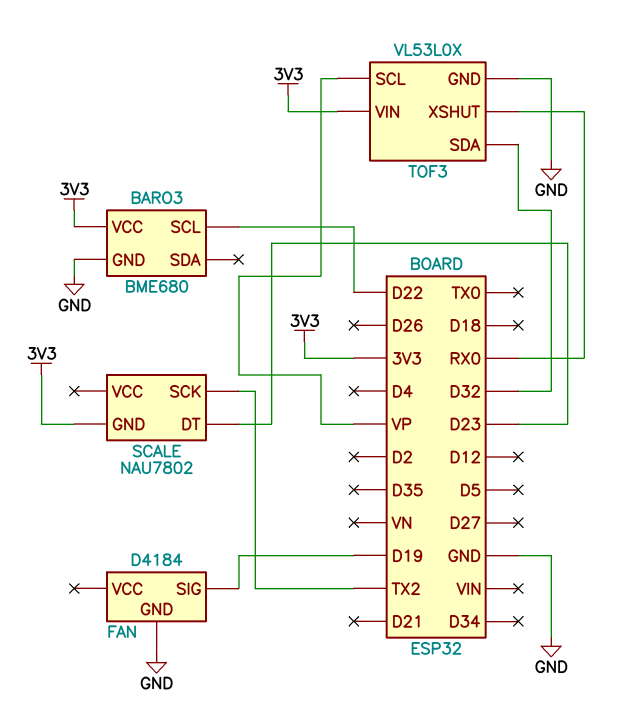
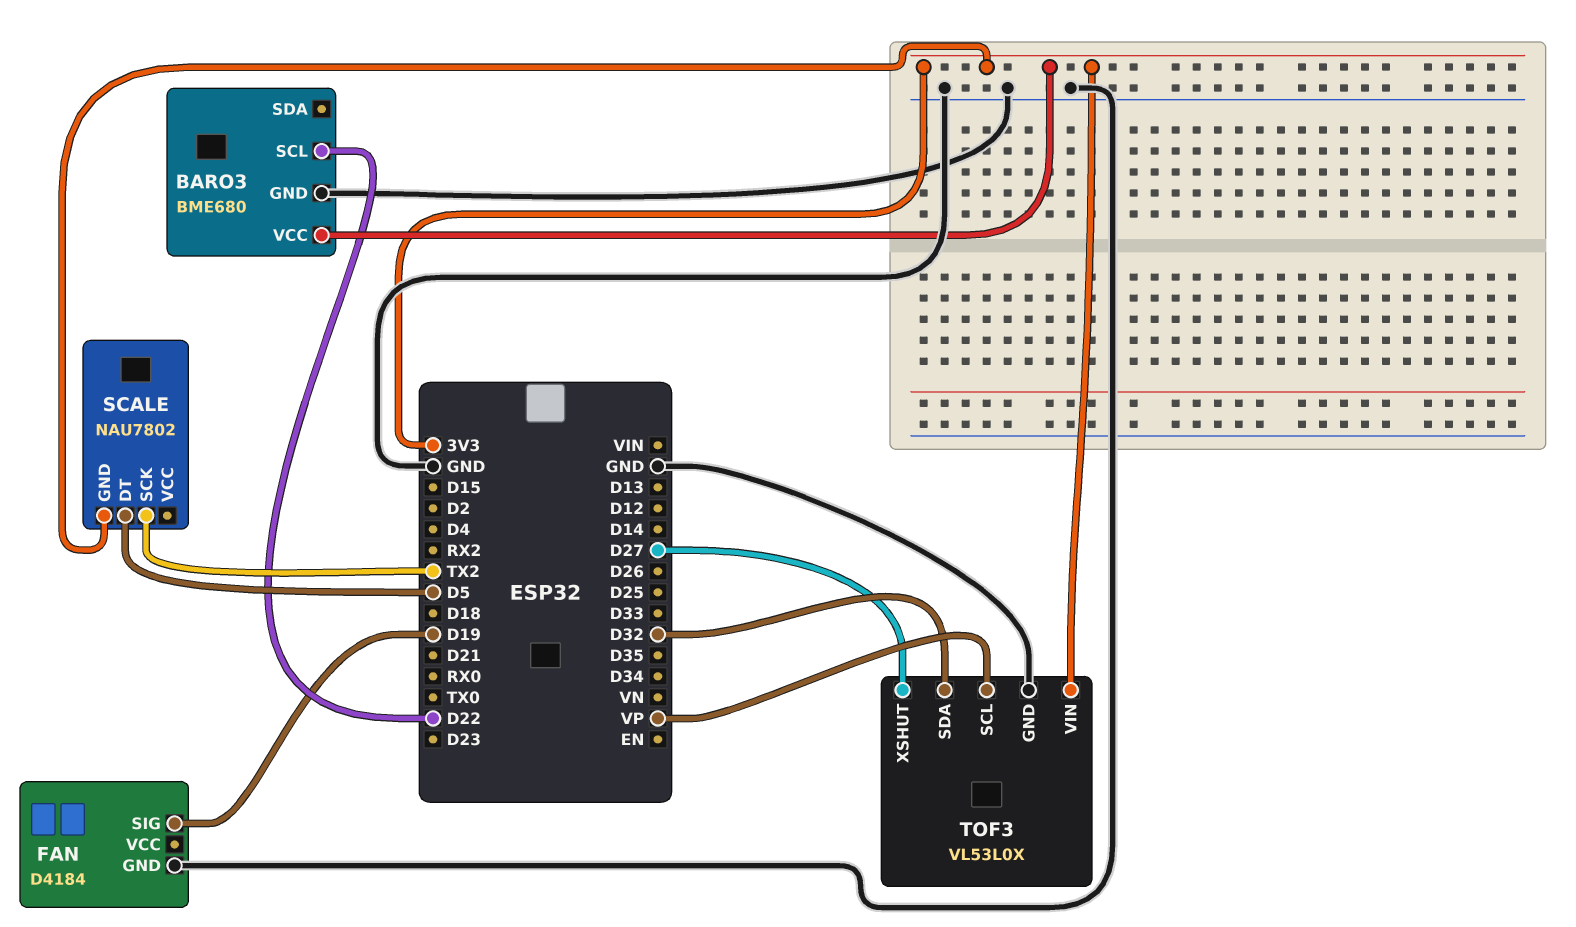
SCALE pin DT: D23 -> D5
TOF3 pin XSHUT: RX0 -> D27

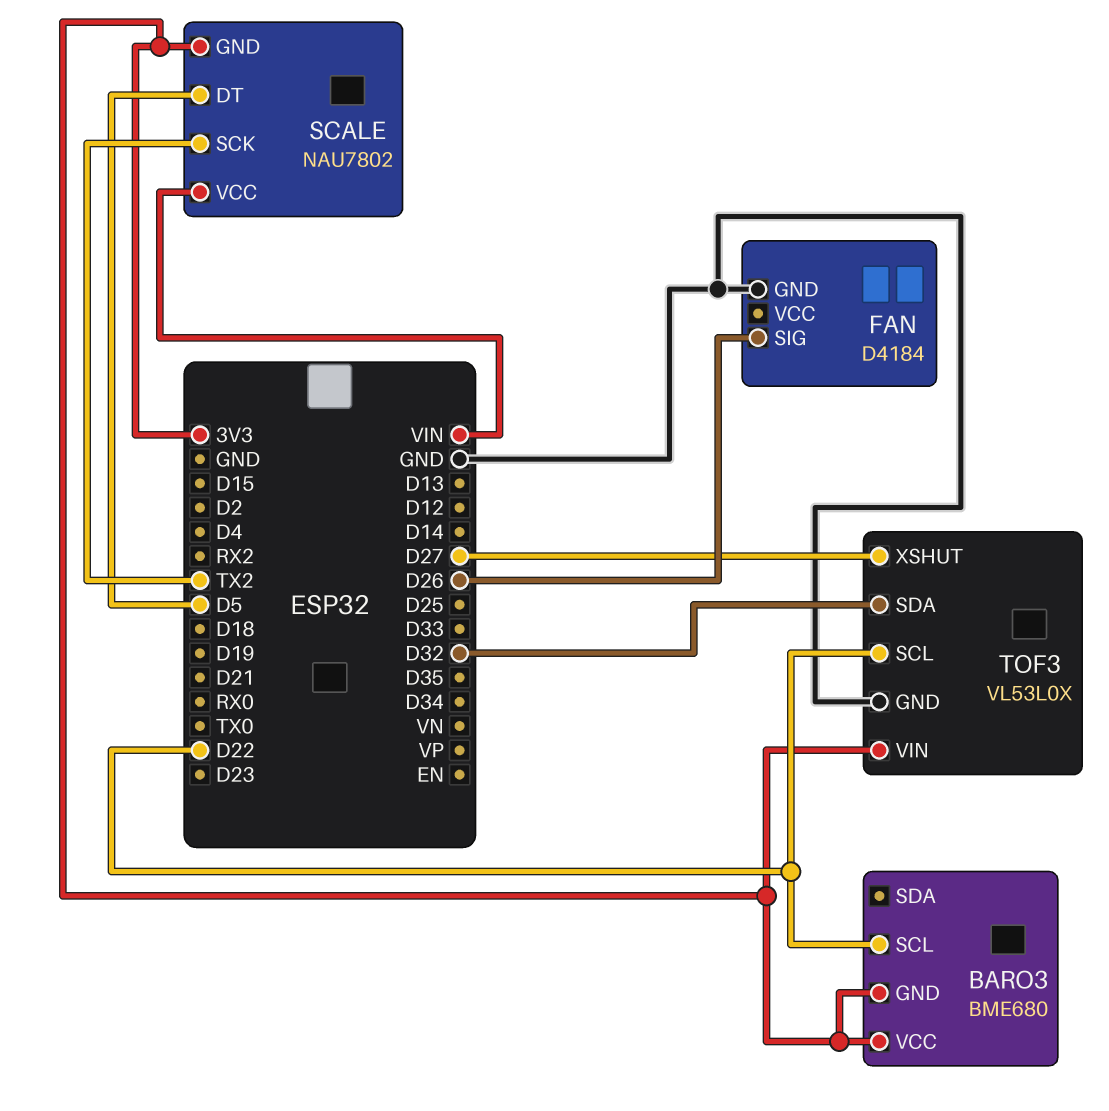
BARO3 pin GND: GND -> 3V3
FAN pin SIG: D19 -> D26
SCALE pin VCC: none -> VIN
TOF3 pin SCL: VP -> D22

